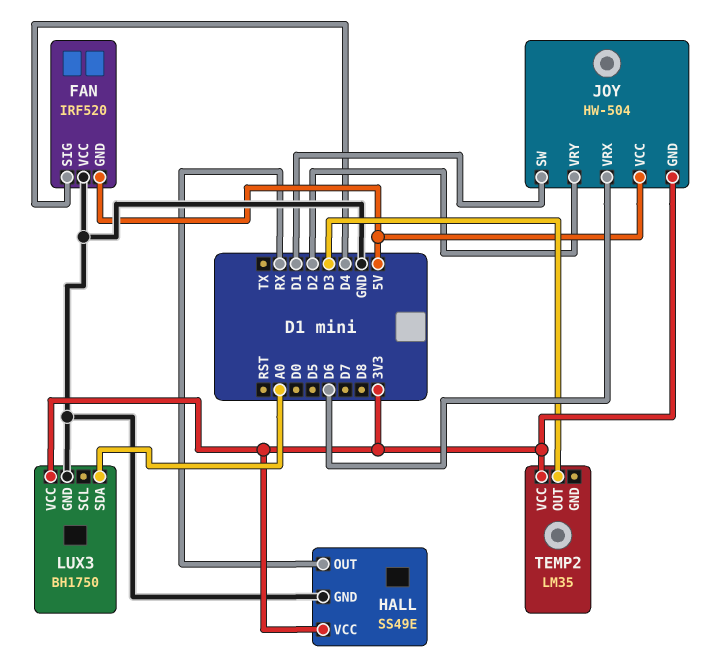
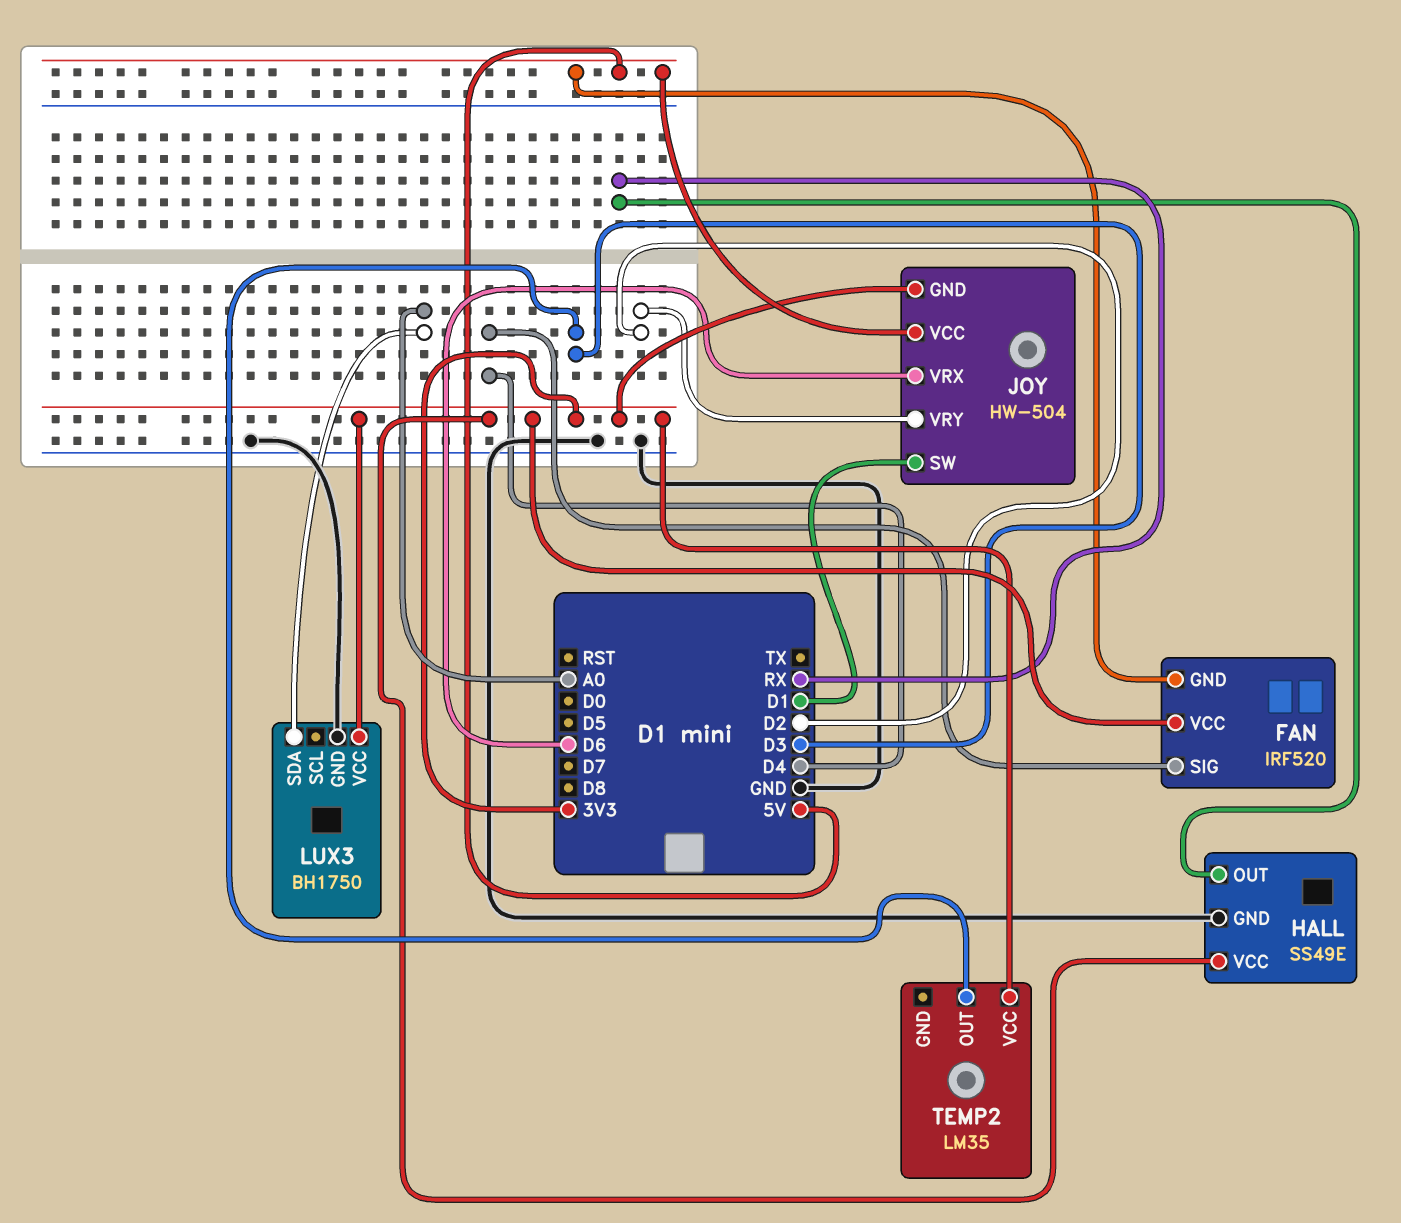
FAN pin VCC: GND -> 3V3

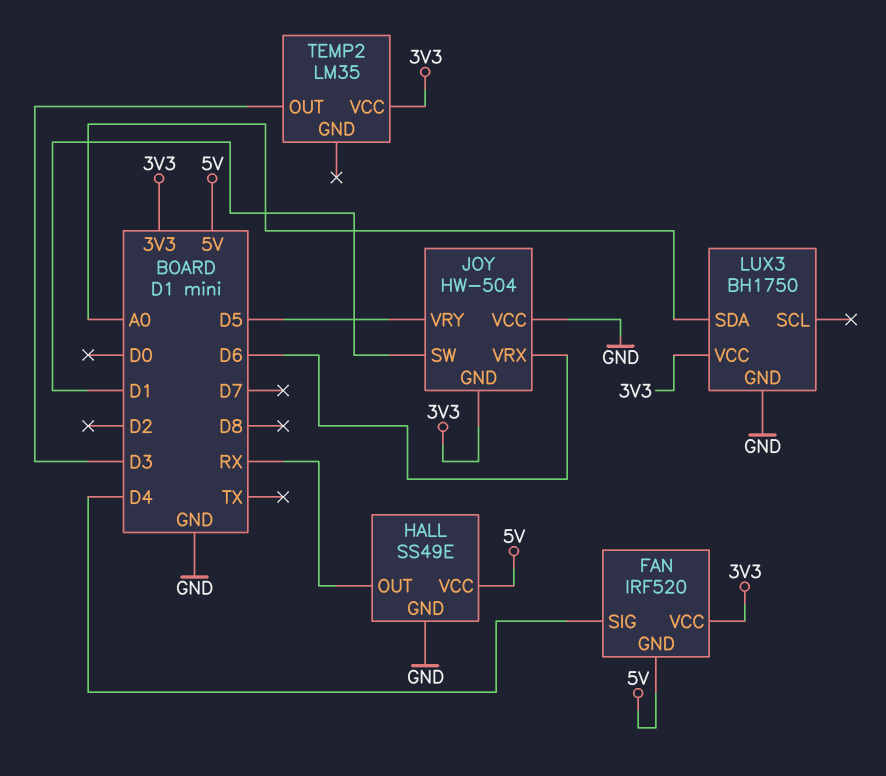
HALL pin VCC: 3V3 -> 5V
JOY pin VCC: 5V -> GND
JOY pin VRY: D2 -> D5

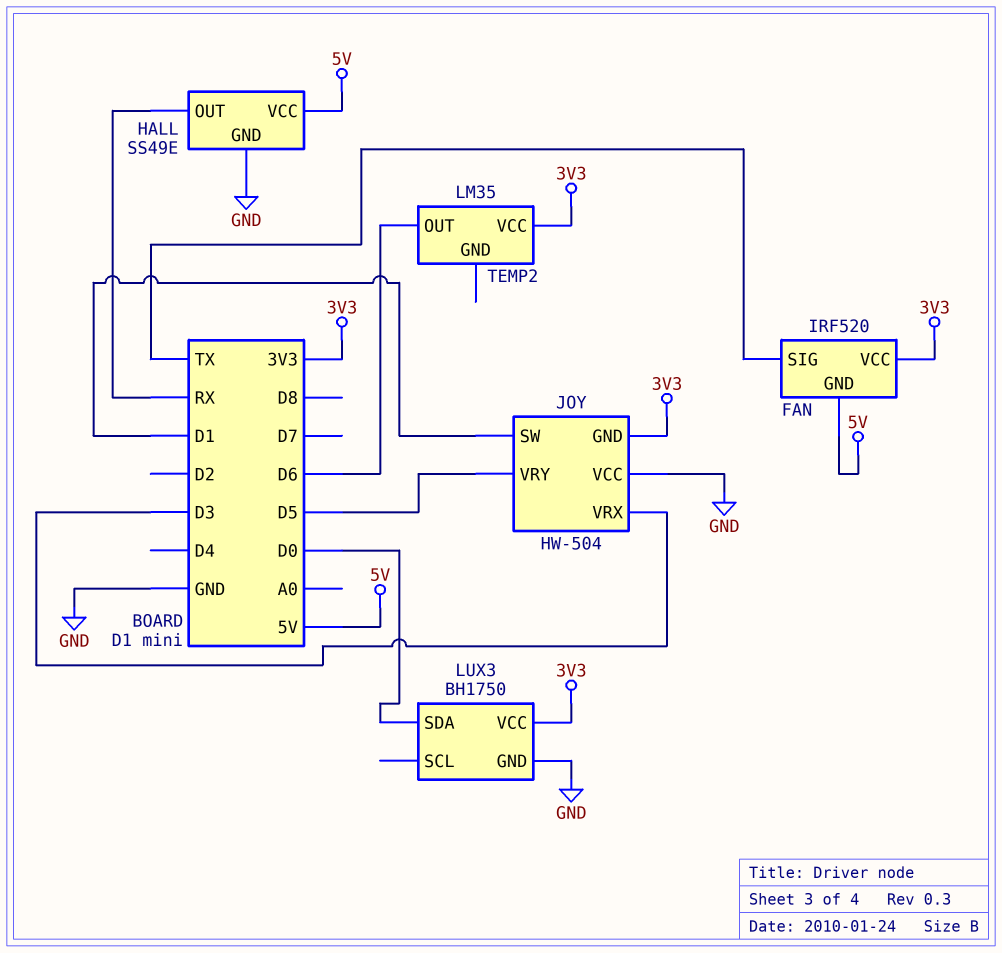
FAN pin SIG: D4 -> TX
JOY pin VRX: D6 -> D3
LUX3 pin SDA: A0 -> D0
TEMP2 pin OUT: D3 -> D6

